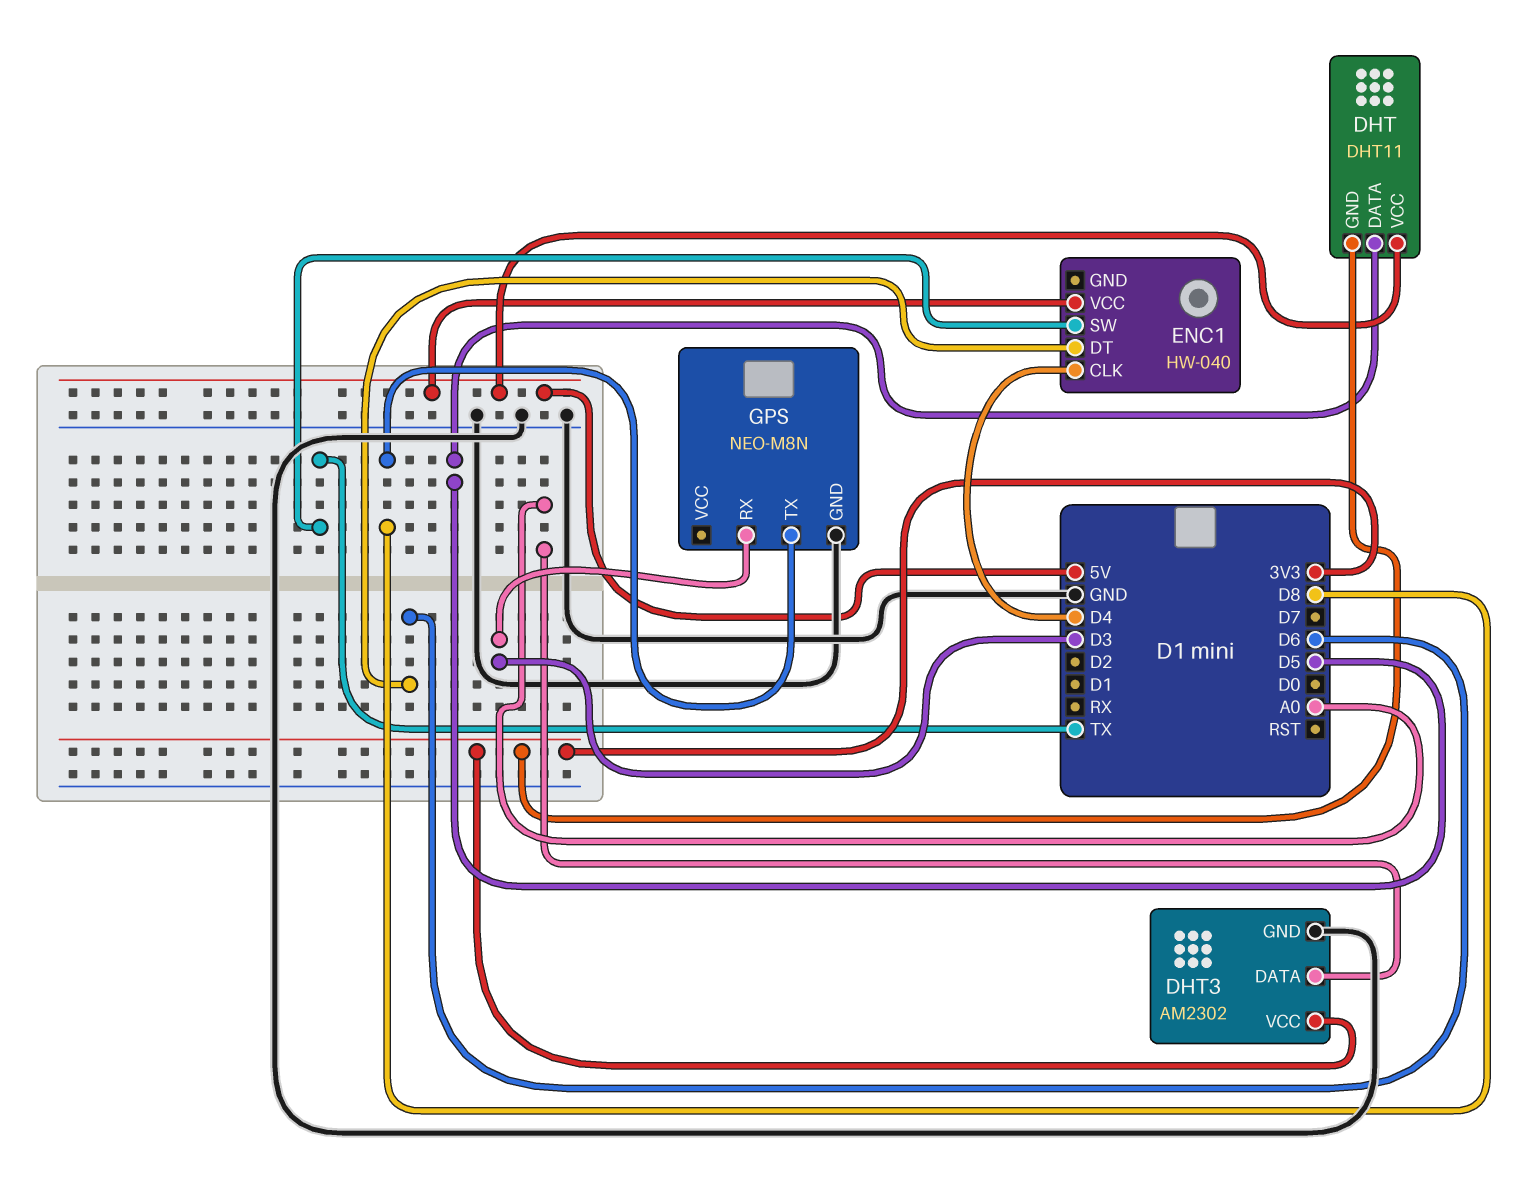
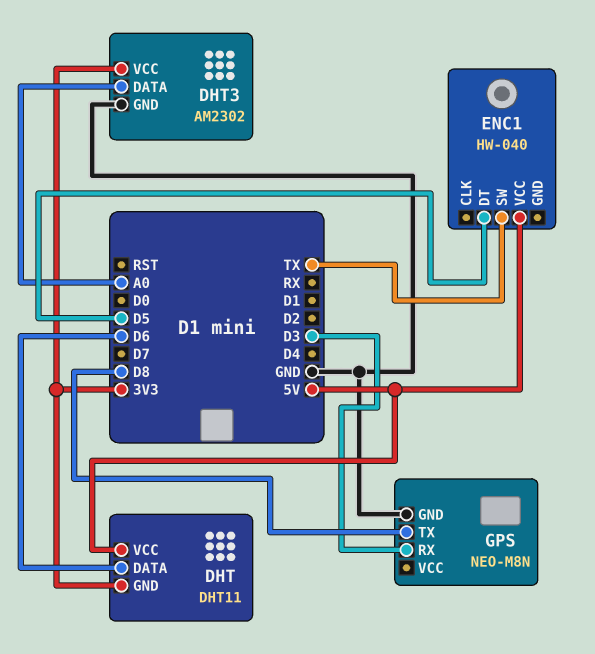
DHT pin DATA: D5 -> D6
ENC1 pin CLK: D4 -> none
ENC1 pin DT: D6 -> D5

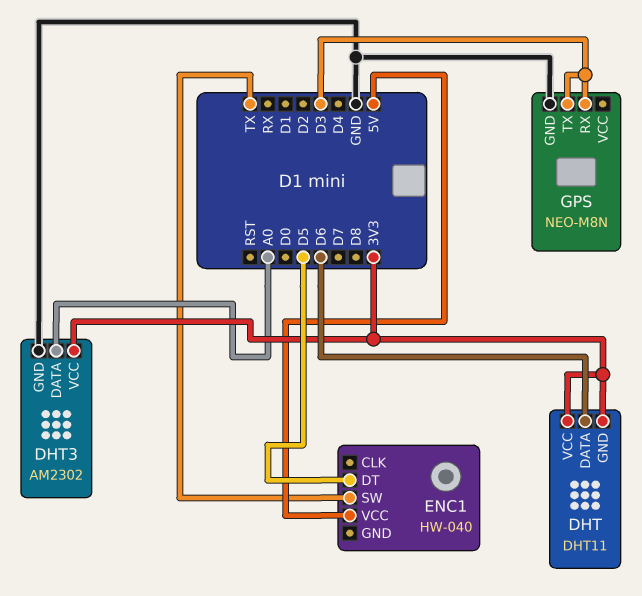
DHT pin VCC: 5V -> 3V3
GPS pin TX: D8 -> D3

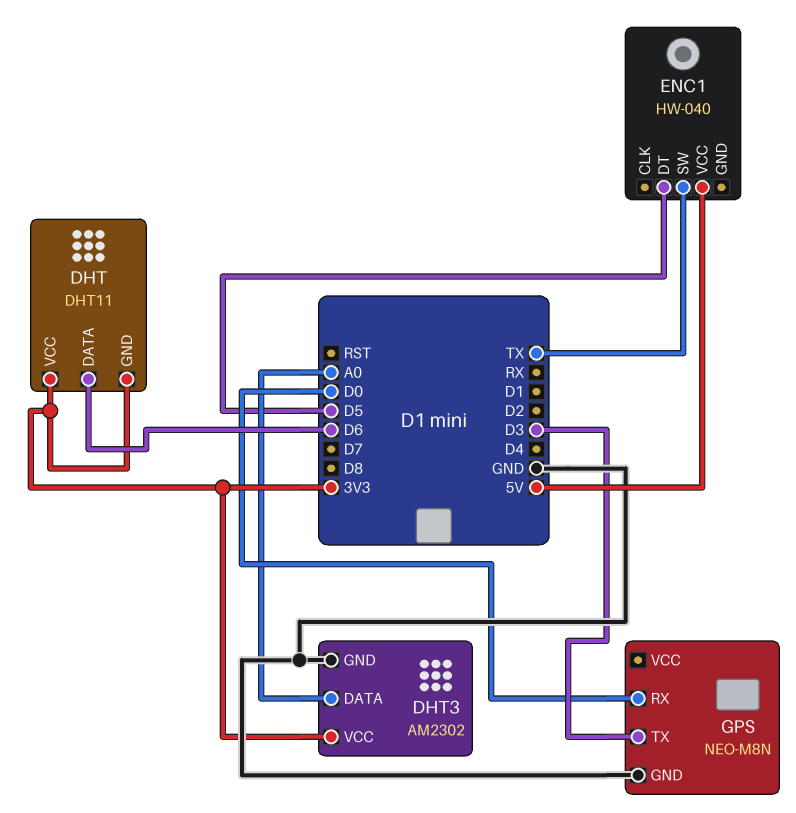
GPS pin RX: D3 -> D0

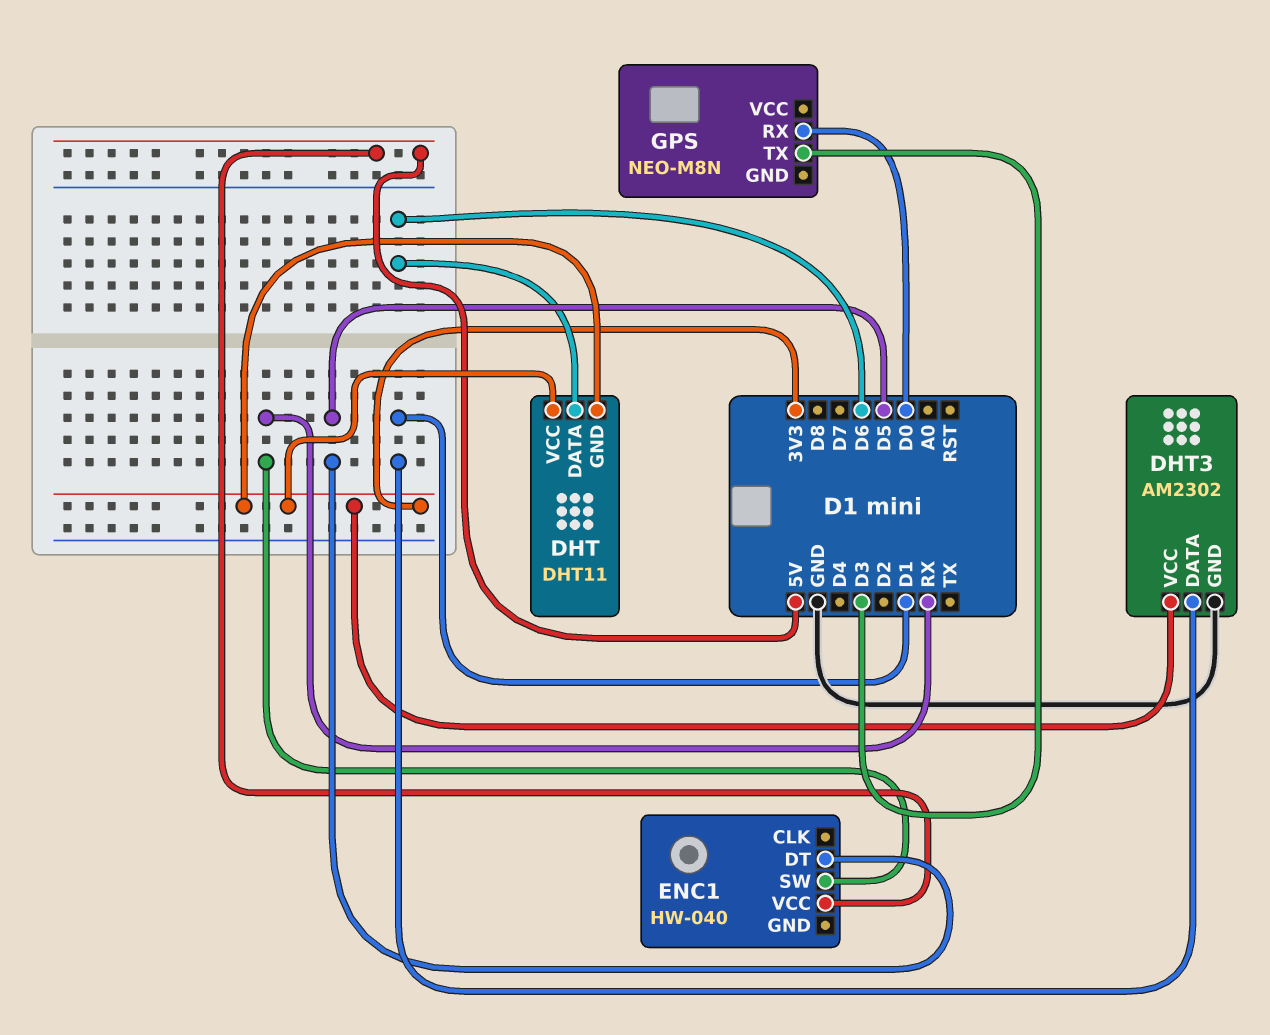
DHT3 pin DATA: A0 -> D1
ENC1 pin SW: TX -> RX
GPS pin GND: GND -> none

